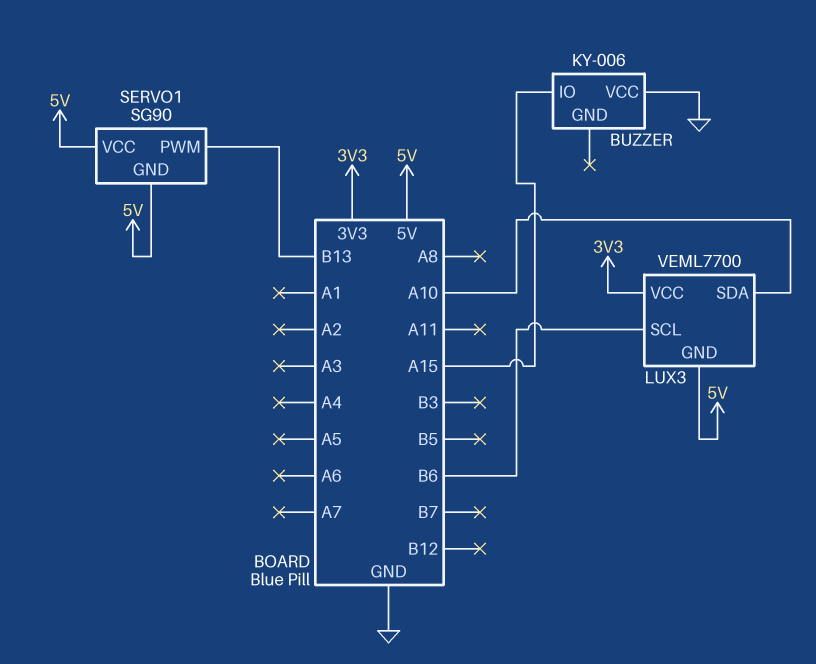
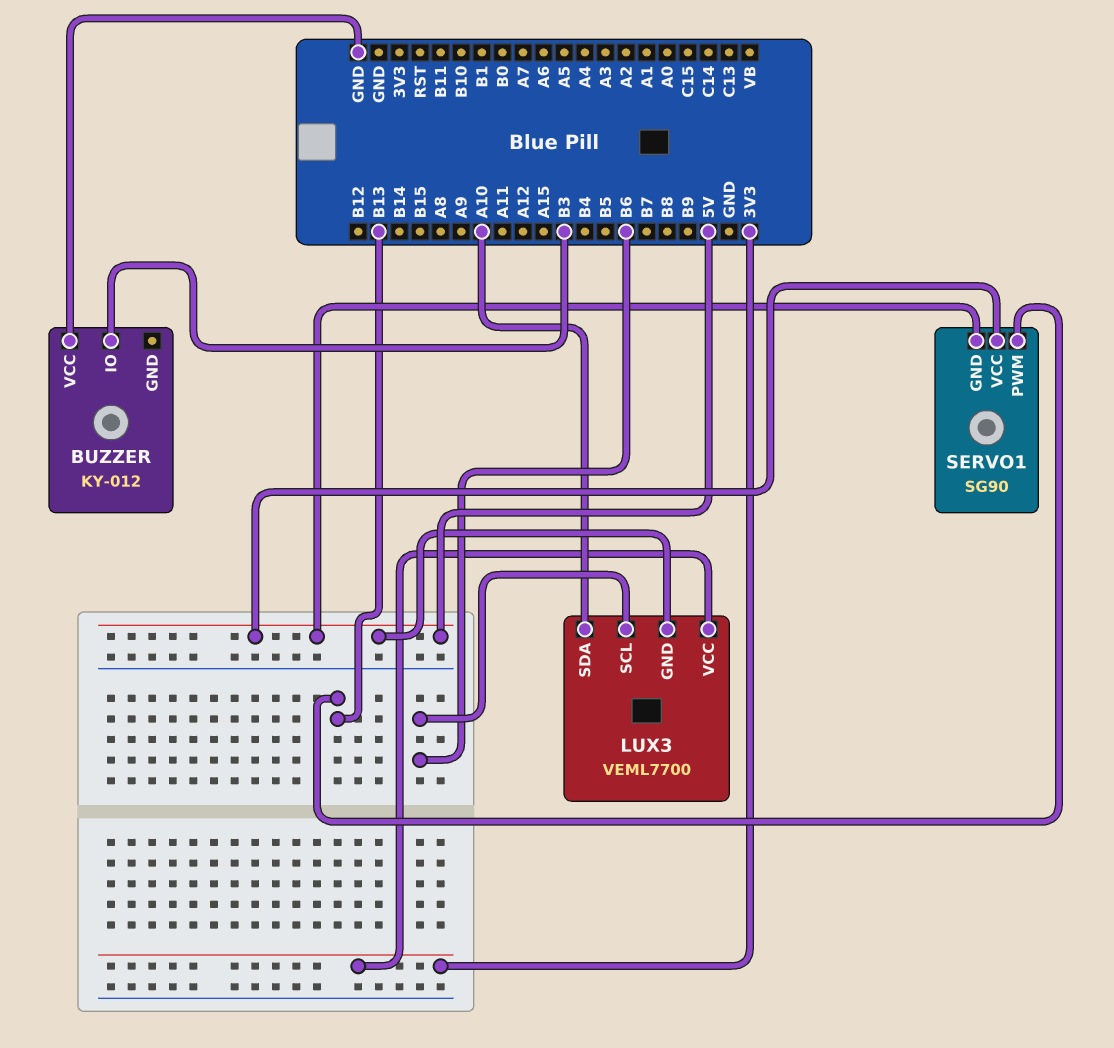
BUZZER: KY-006 -> KY-012
BUZZER pin IO: A15 -> B3

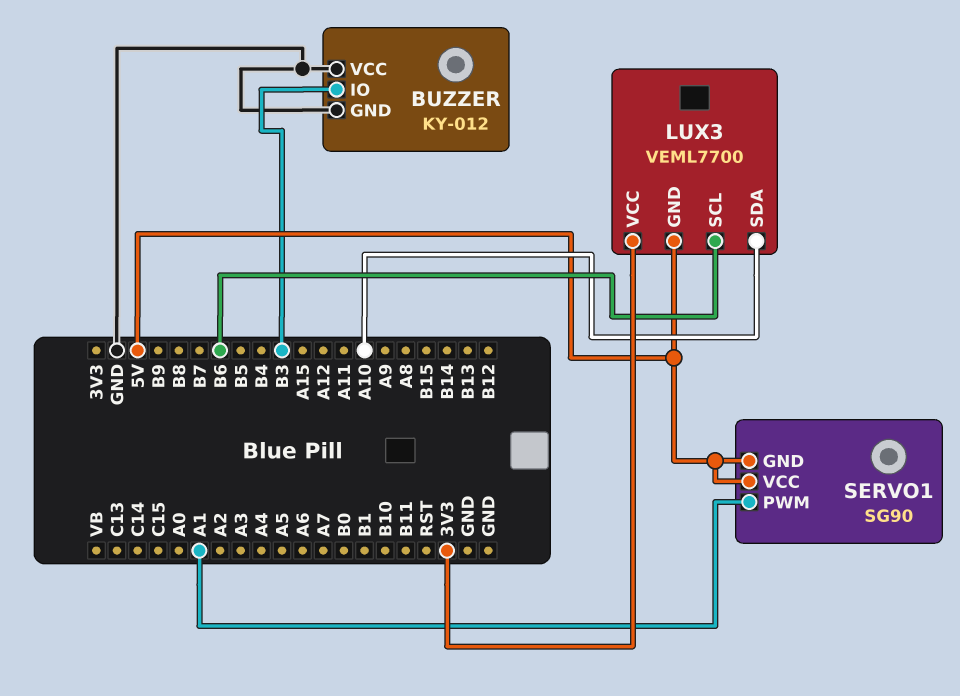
BUZZER pin GND: none -> GND
SERVO1 pin PWM: B13 -> A1

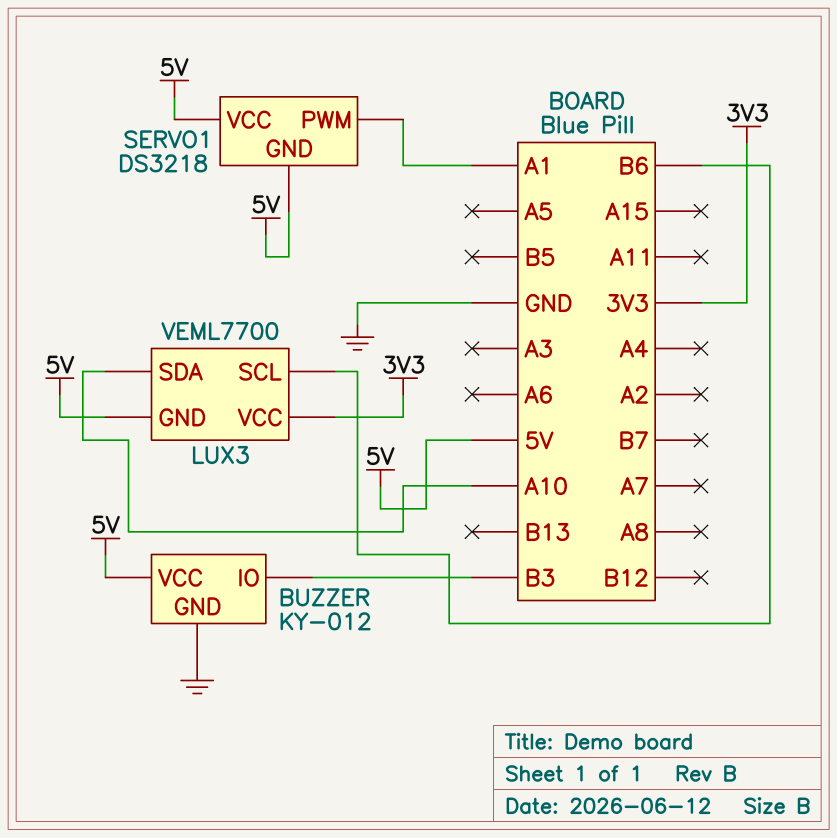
BUZZER pin VCC: GND -> 5V
SERVO1: SG90 -> DS3218

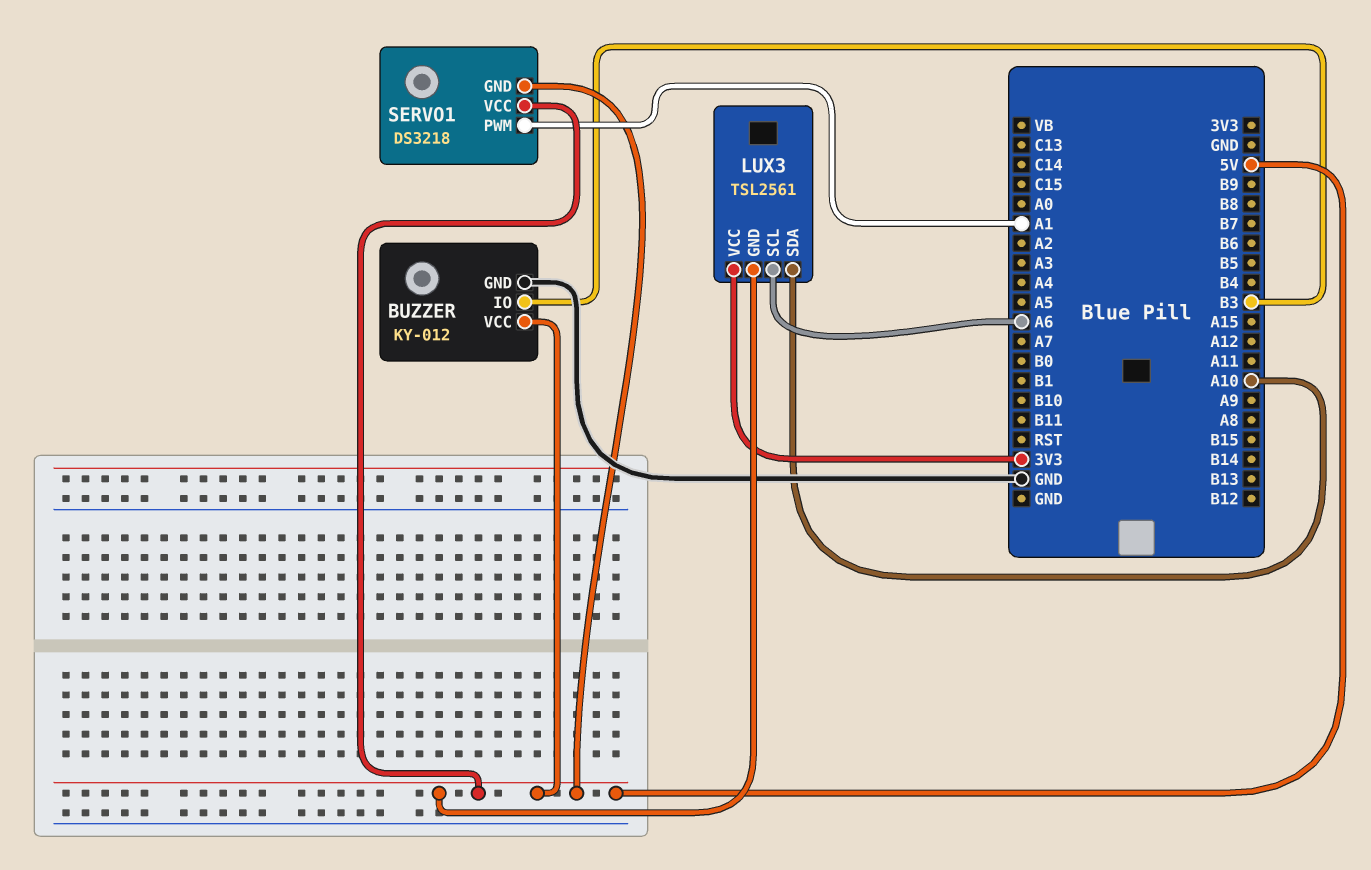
LUX3: VEML7700 -> TSL2561
LUX3 pin SCL: B6 -> A6

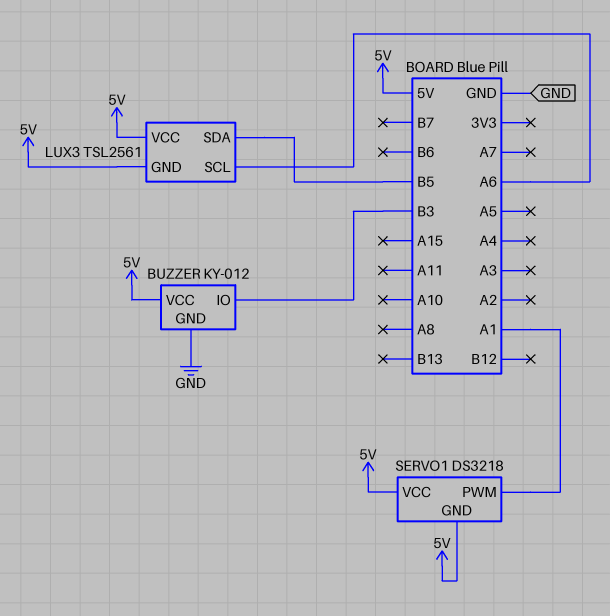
LUX3 pin SDA: A10 -> B5
LUX3 pin VCC: 3V3 -> 5V

